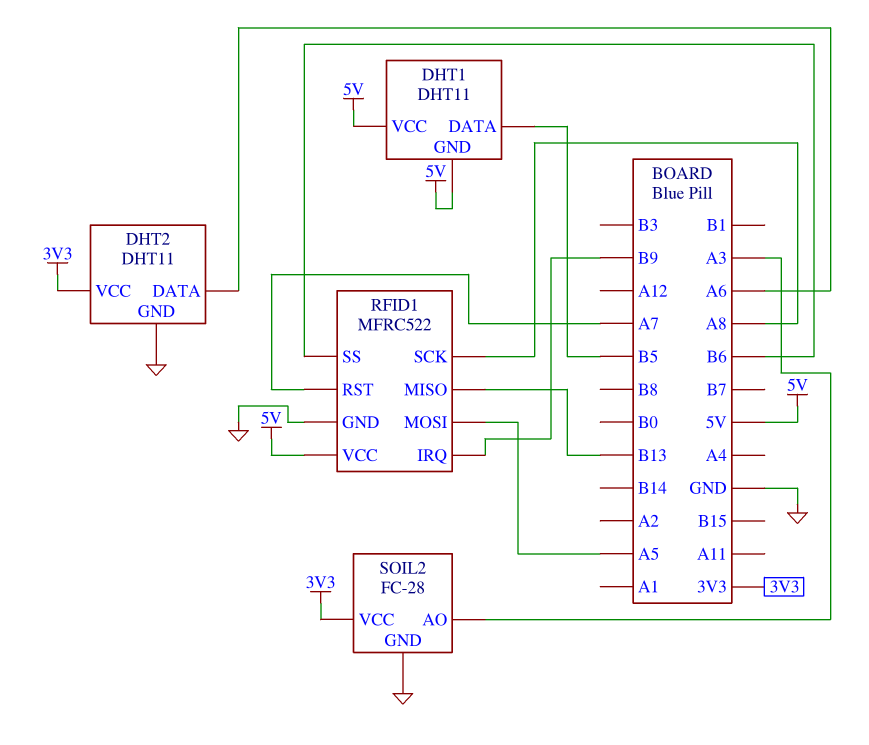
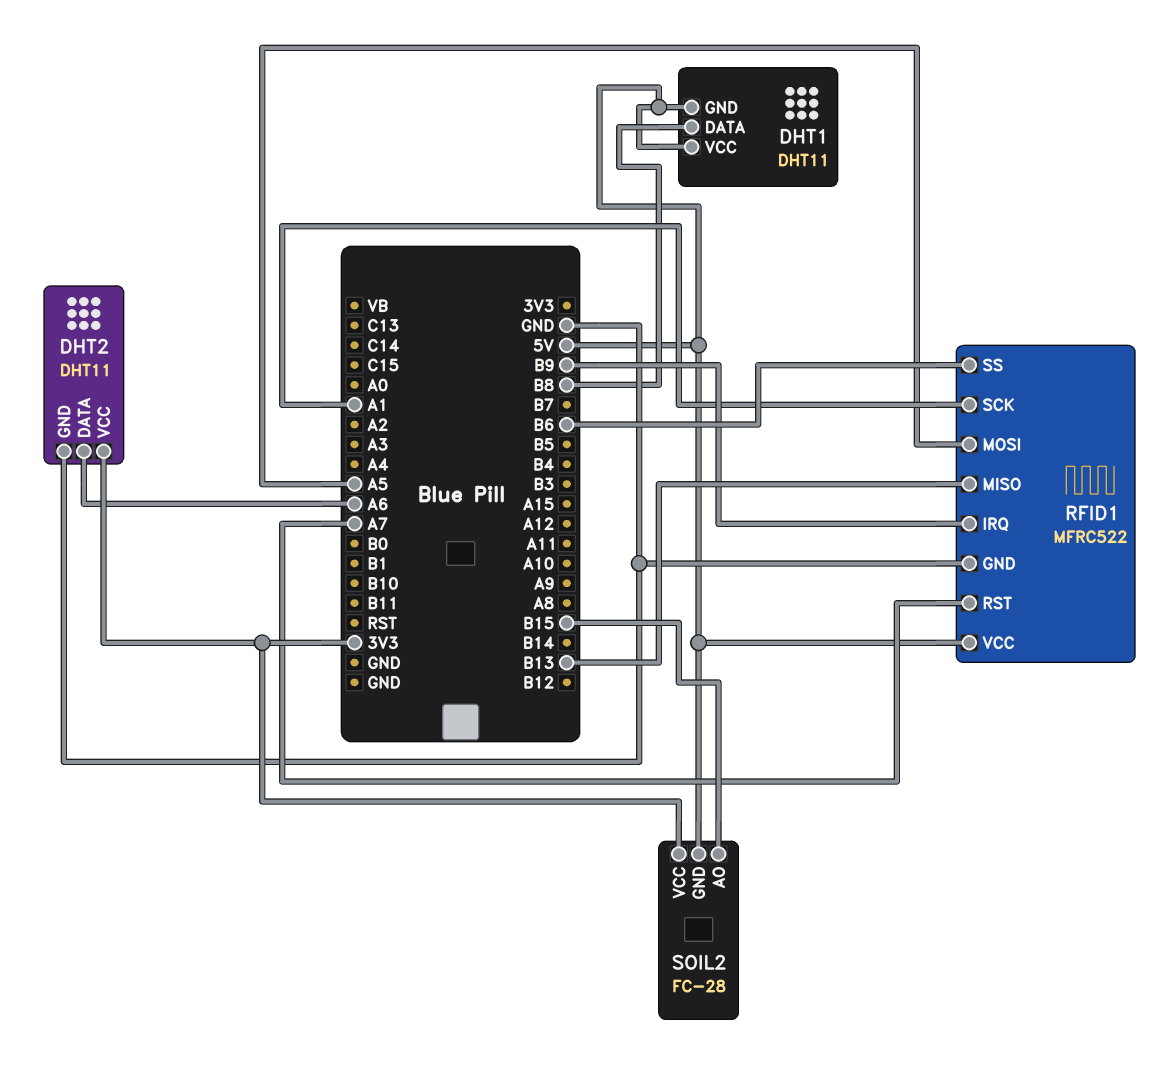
DHT1 pin DATA: B5 -> B8
RFID1 pin SCK: A8 -> A1
SOIL2 pin AO: A3 -> B15
SOIL2 pin GND: GND -> 5V

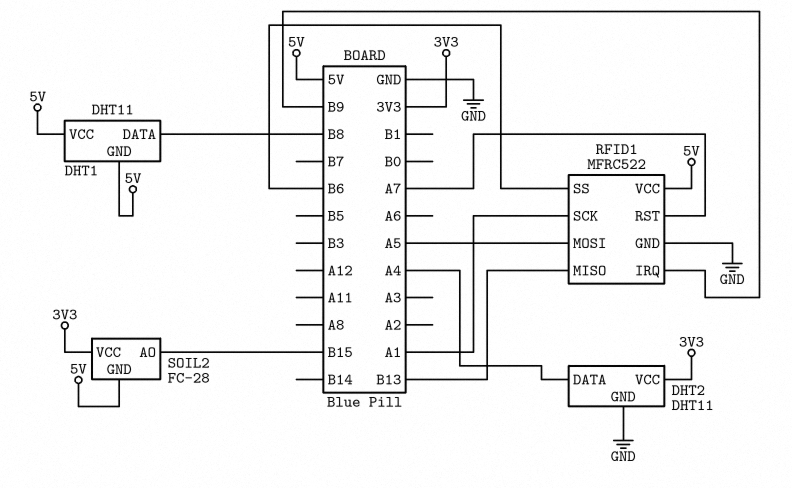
DHT2 pin DATA: A6 -> A4

